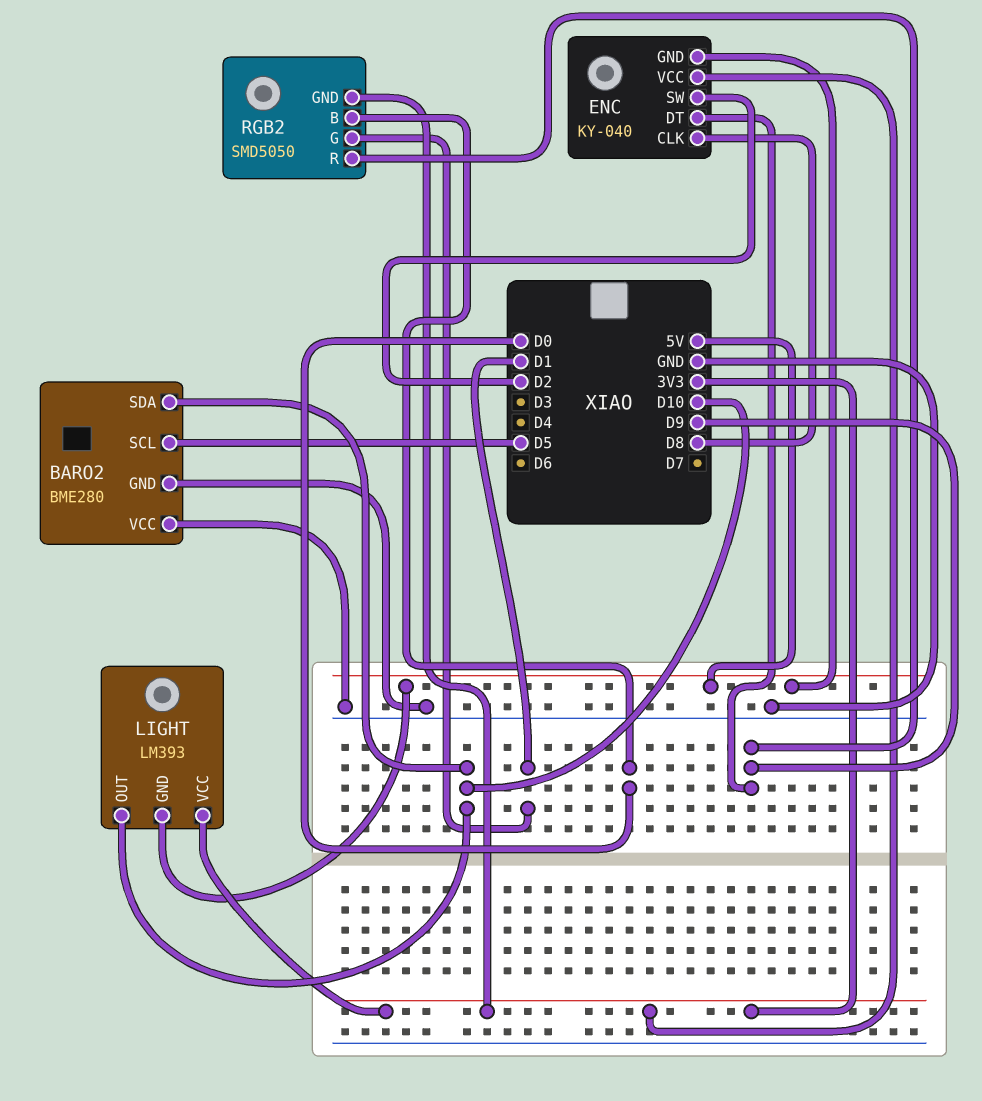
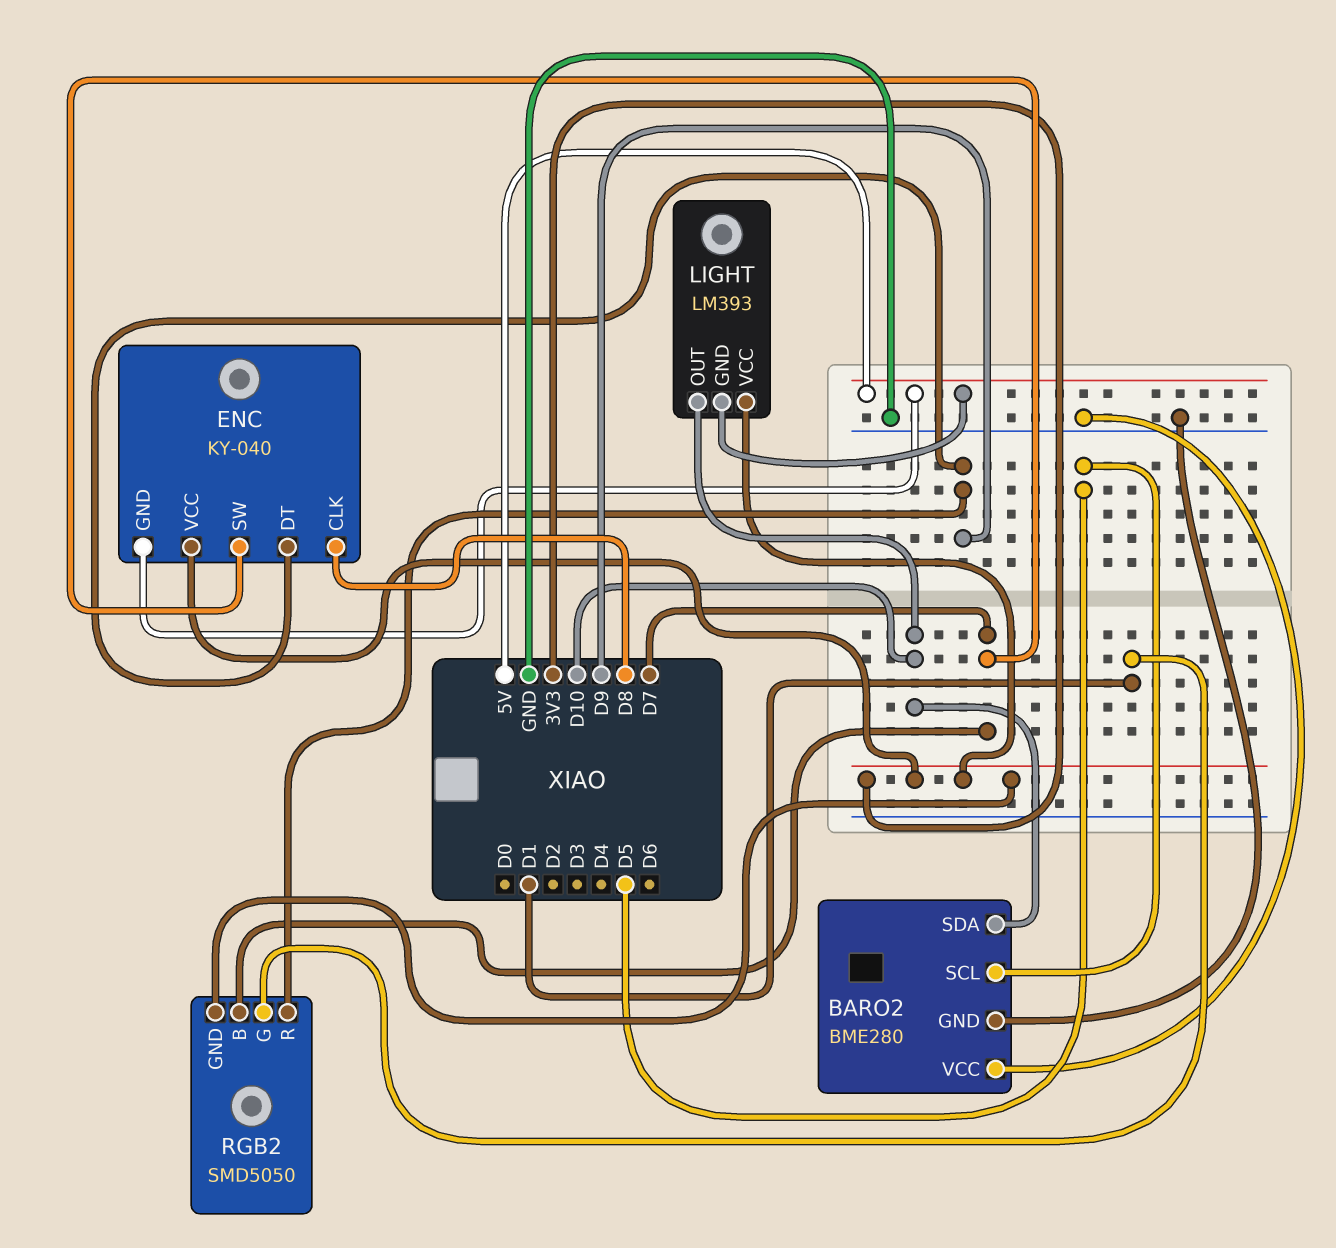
ENC pin SW: D2 -> D7
RGB2 pin B: D0 -> D7

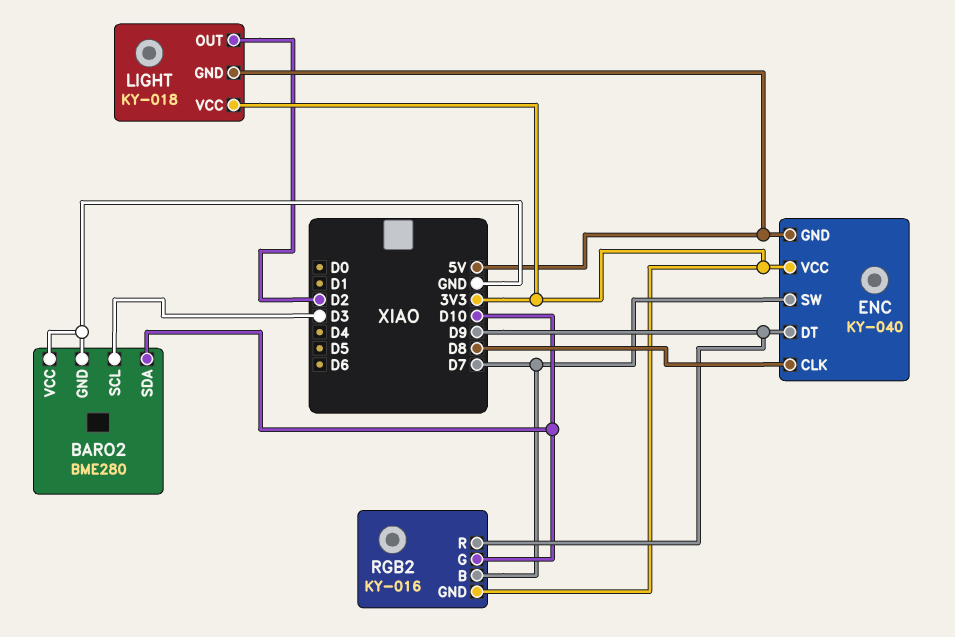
BARO2 pin SCL: D5 -> D3
LIGHT: LM393 -> KY-018
LIGHT pin OUT: D10 -> D2
RGB2: SMD5050 -> KY-016
RGB2 pin G: D1 -> D10

